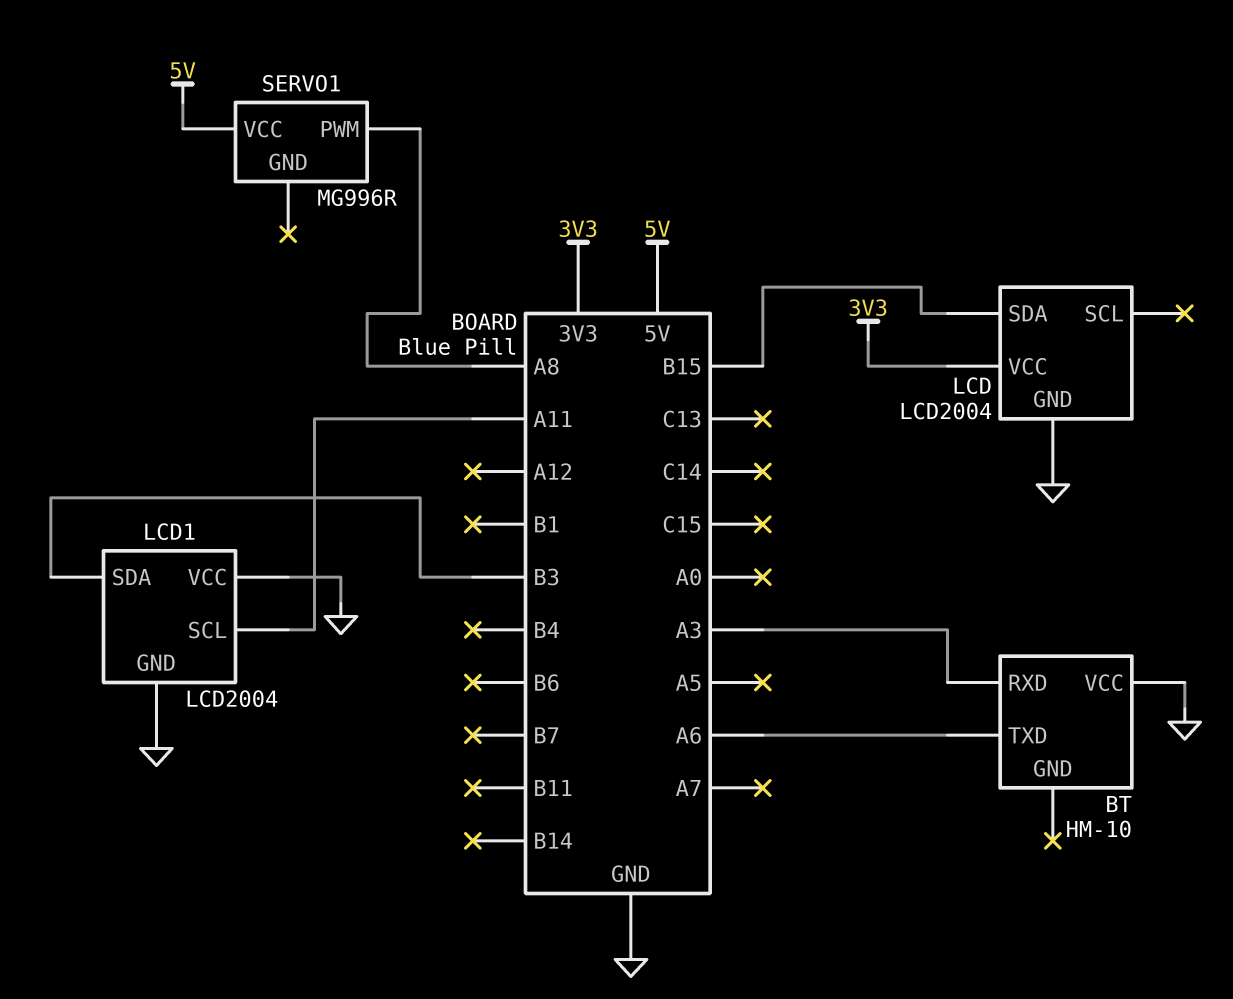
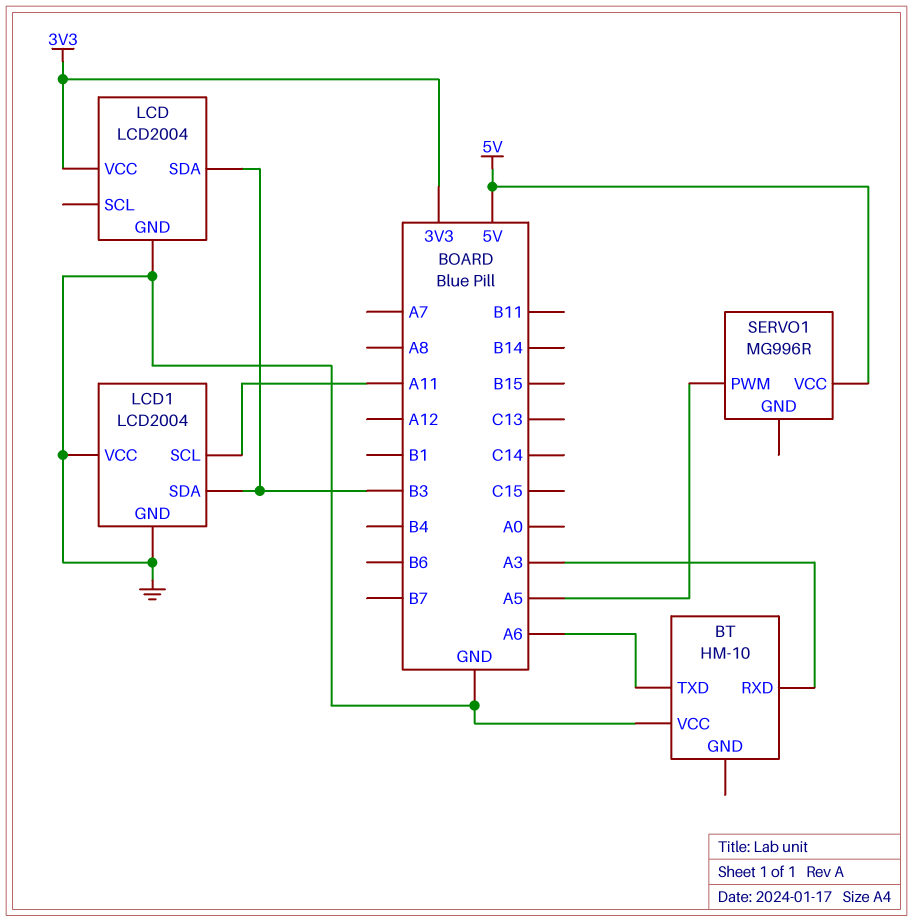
LCD pin SDA: B15 -> B3
SERVO1 pin PWM: A8 -> A5

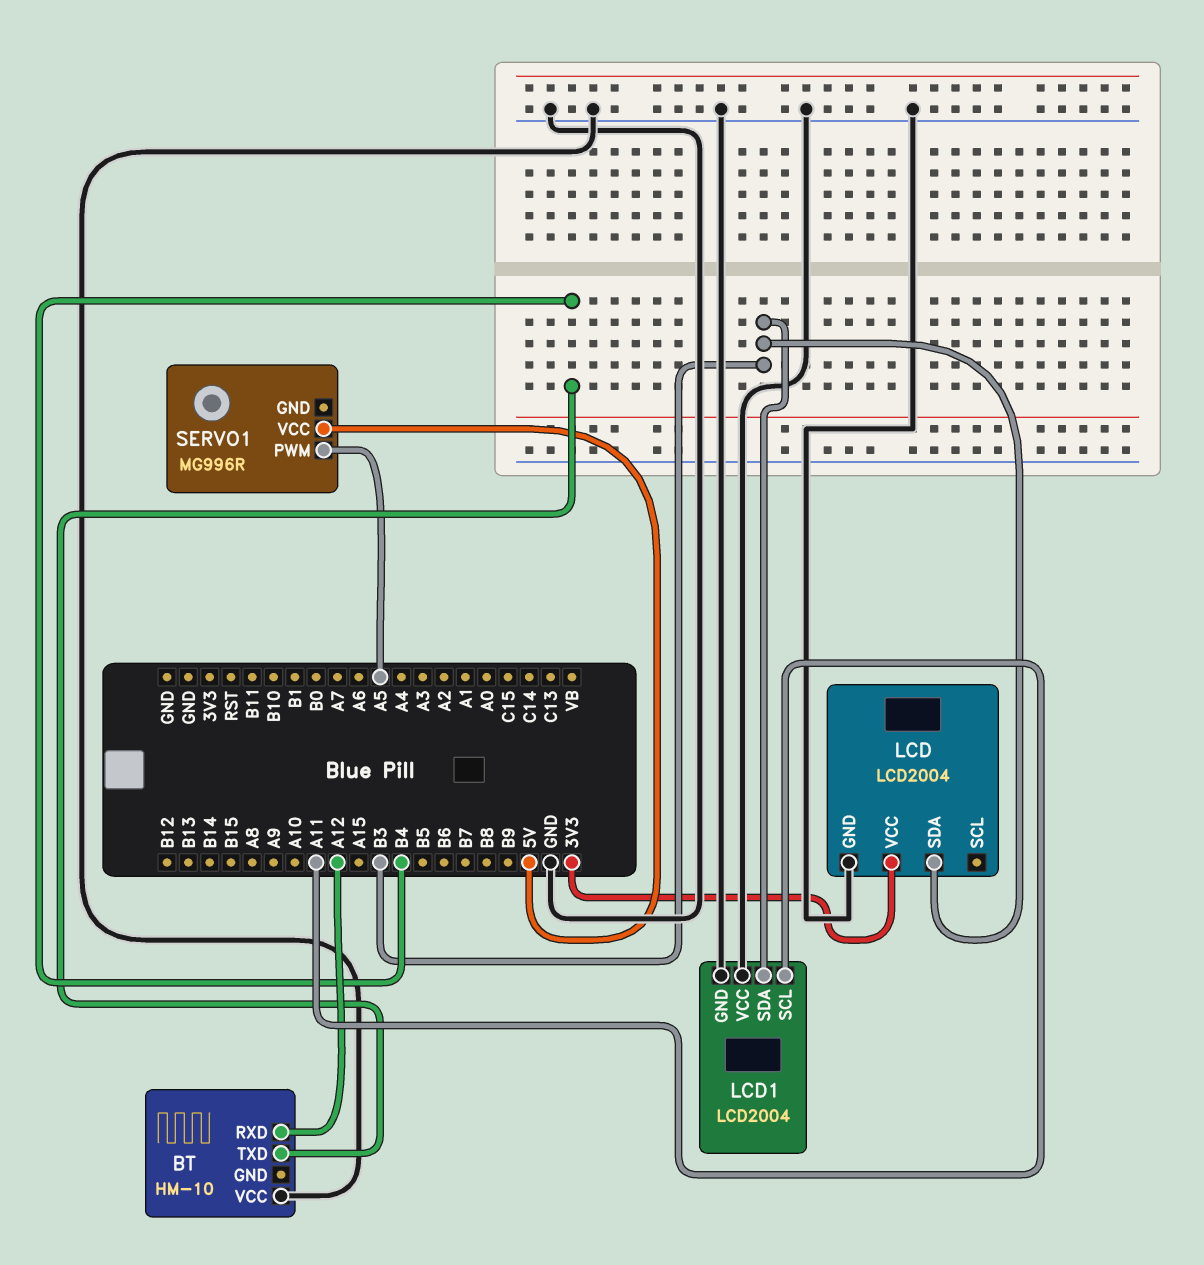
BT pin RXD: A3 -> A12
BT pin TXD: A6 -> B4

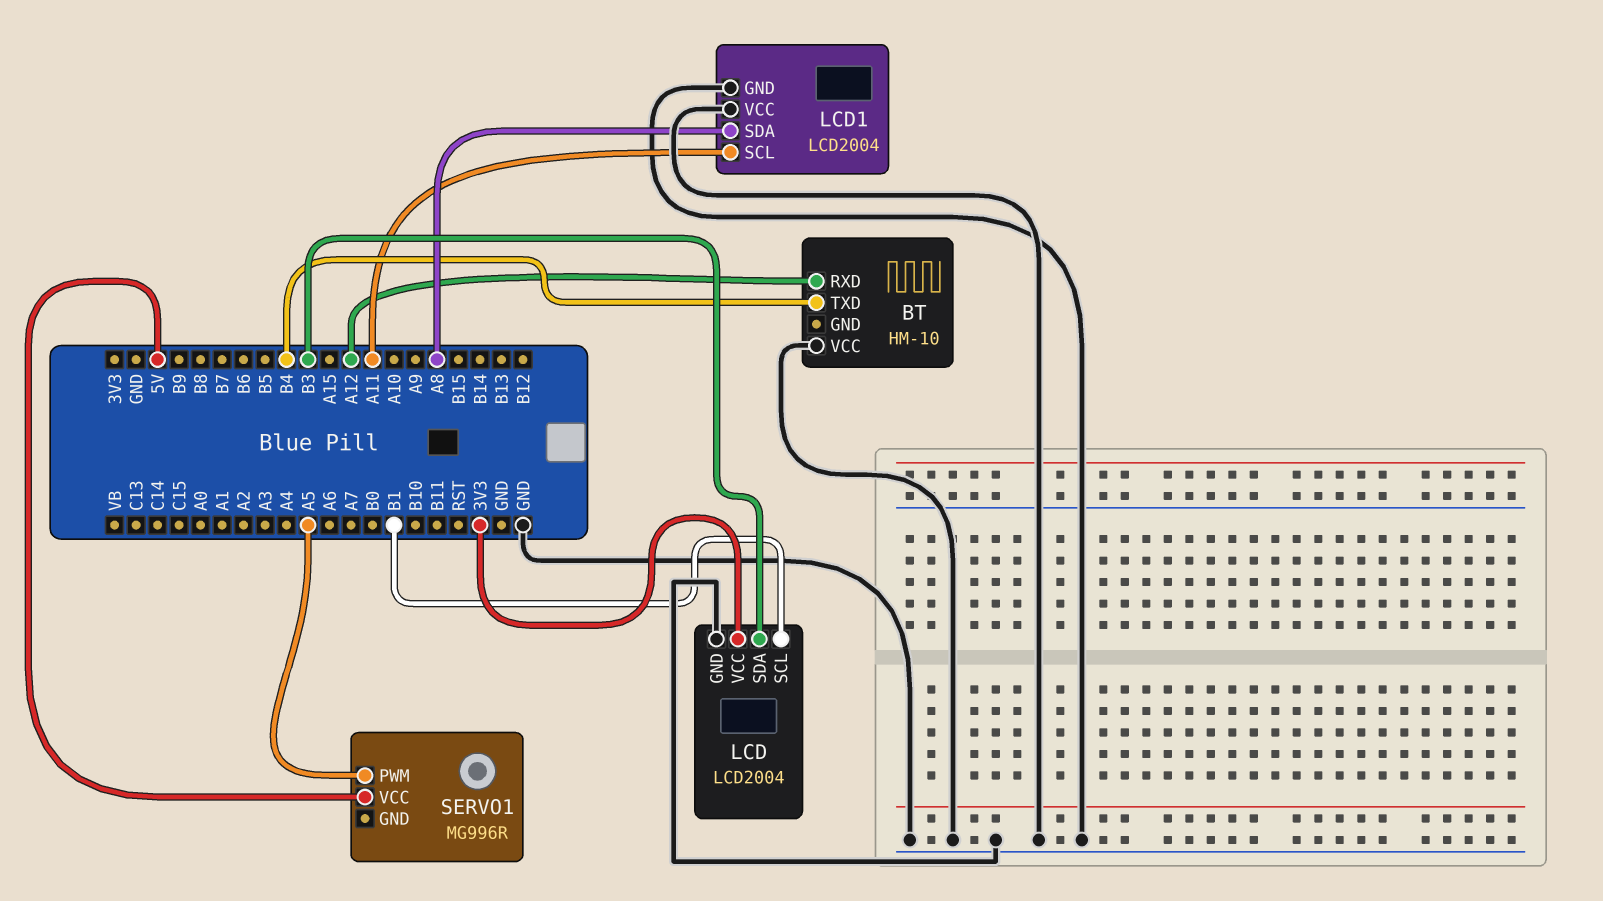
LCD pin SCL: none -> B1
LCD1 pin SDA: B3 -> A8

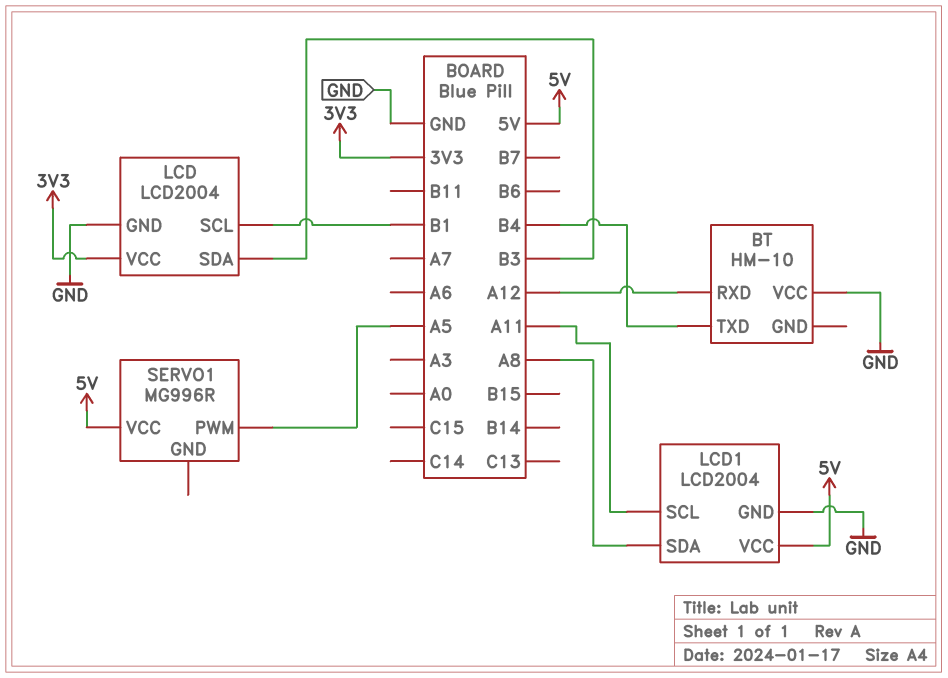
LCD1 pin VCC: GND -> 5V

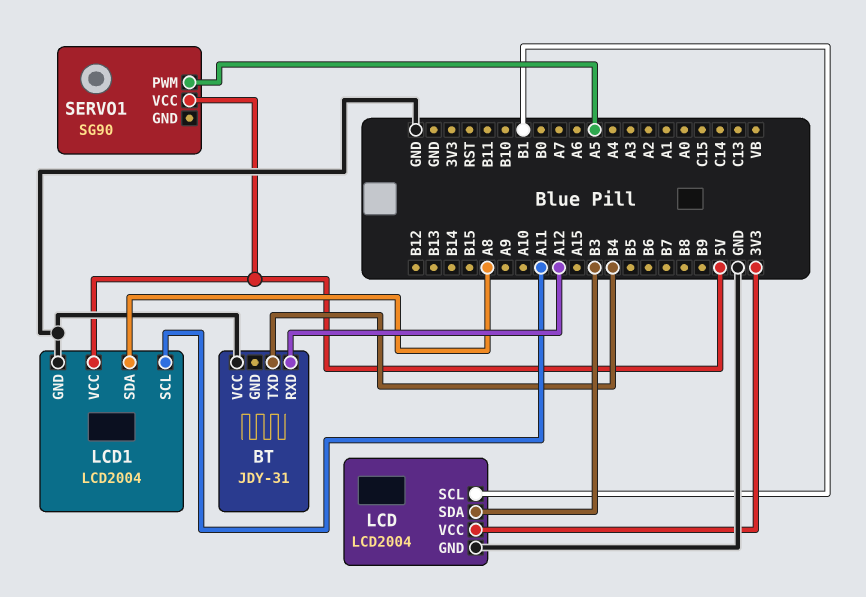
BT: HM-10 -> JDY-31
SERVO1: MG996R -> SG90

